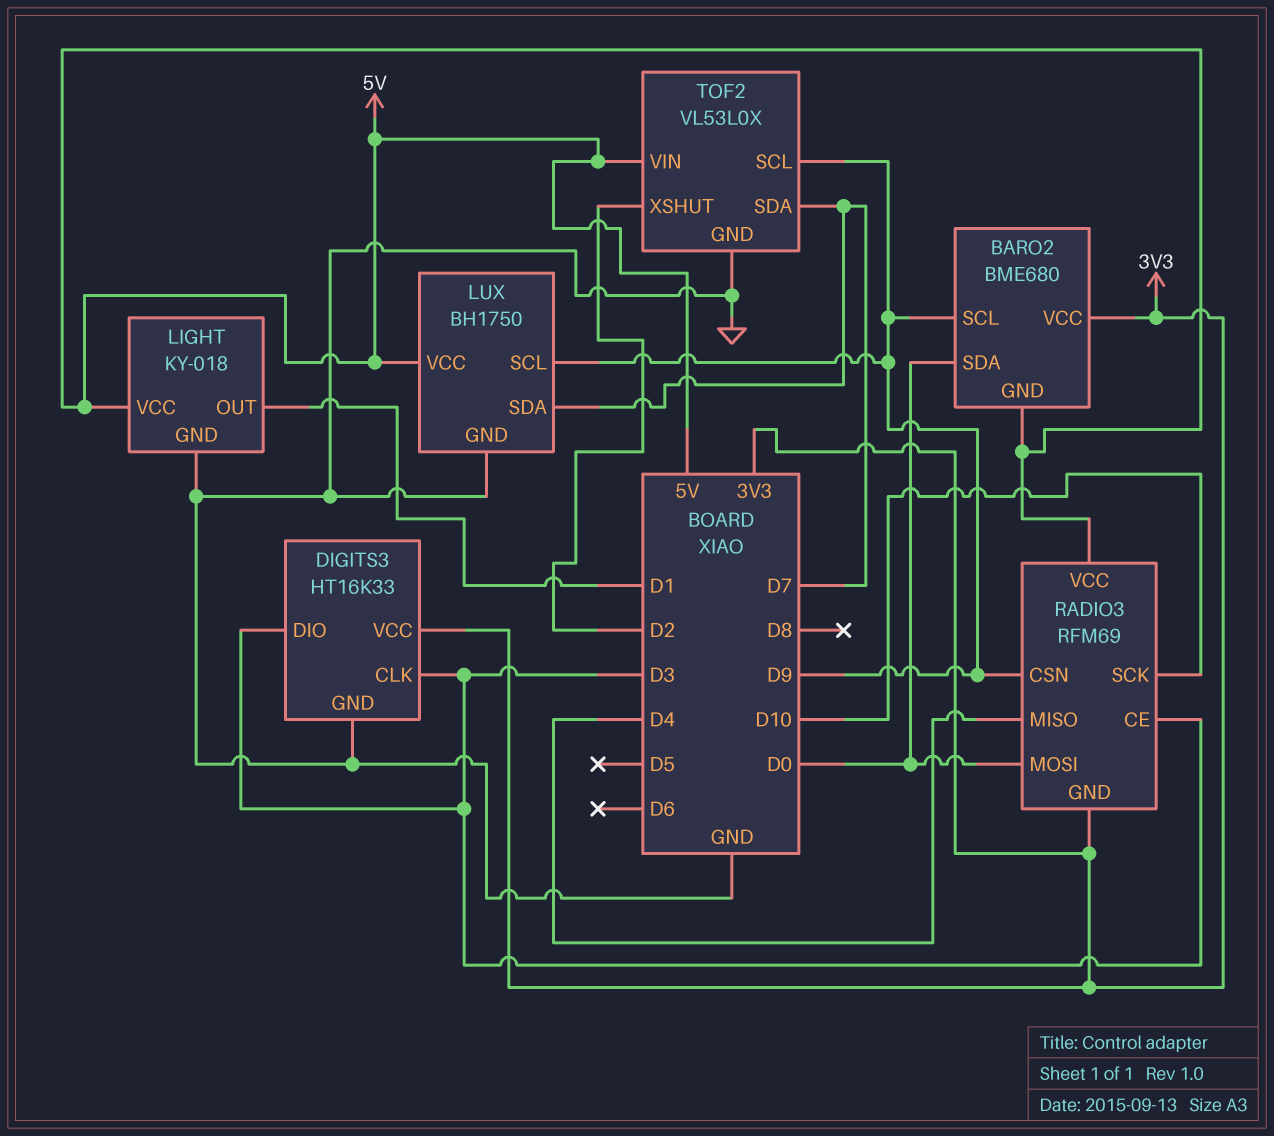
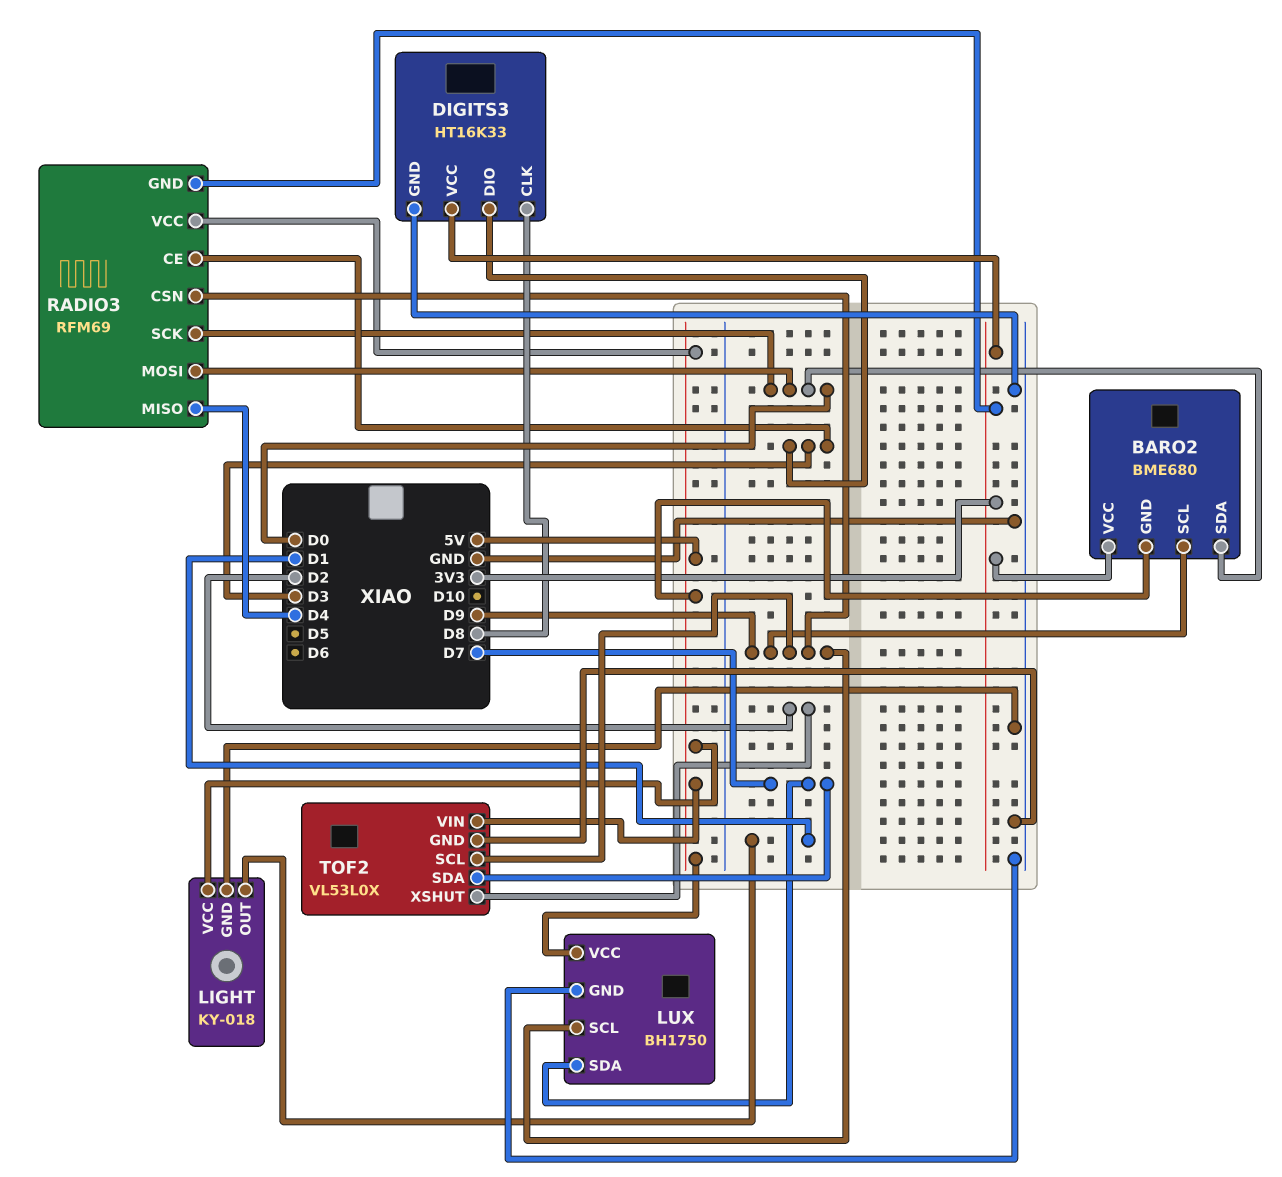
DIGITS3 pin CLK: D3 -> D8
RADIO3 pin SCK: D10 -> D0

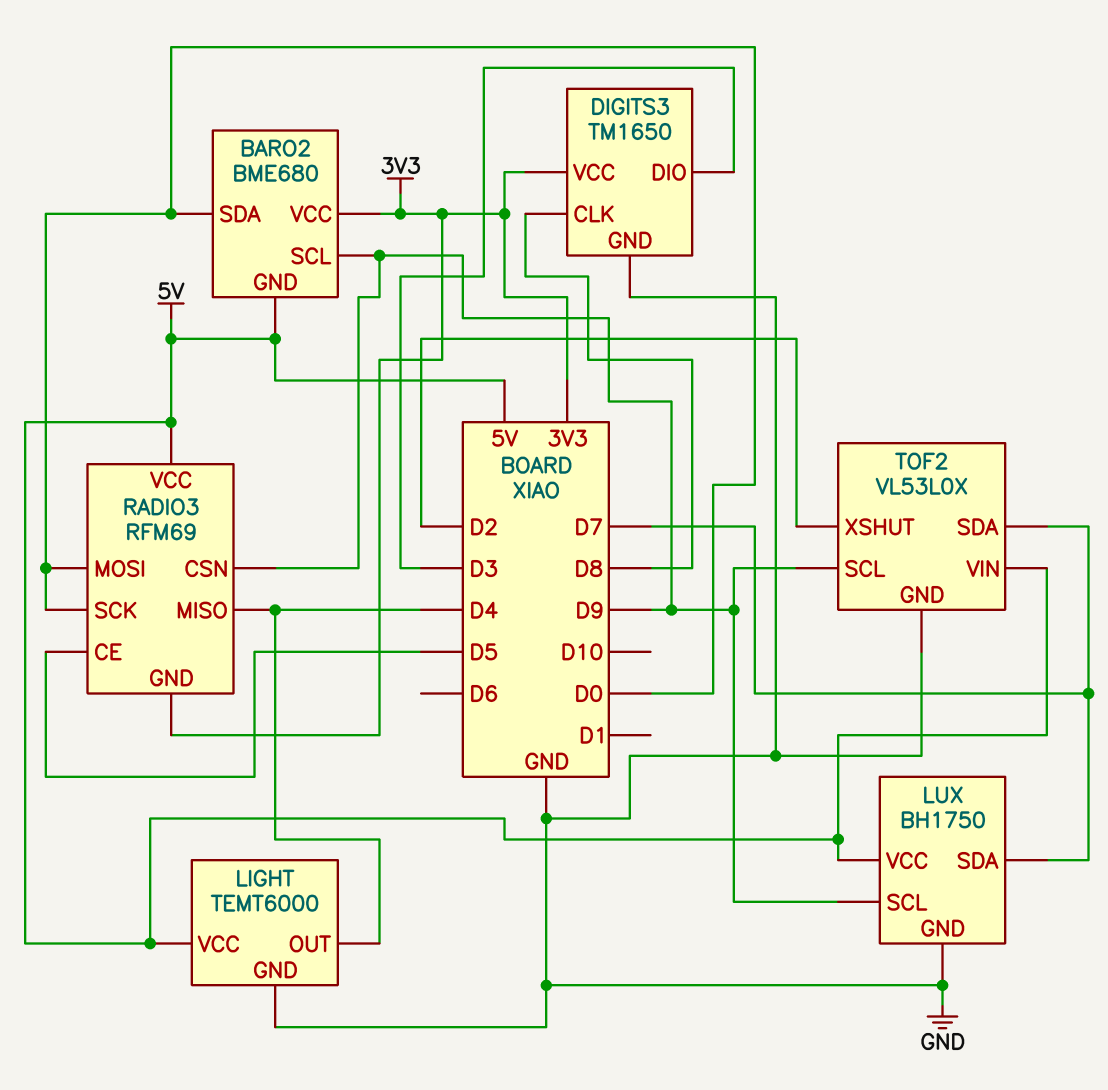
DIGITS3: HT16K33 -> TM1650
LIGHT: KY-018 -> TEMT6000
LIGHT pin OUT: D1 -> D4
RADIO3 pin CE: D3 -> D5

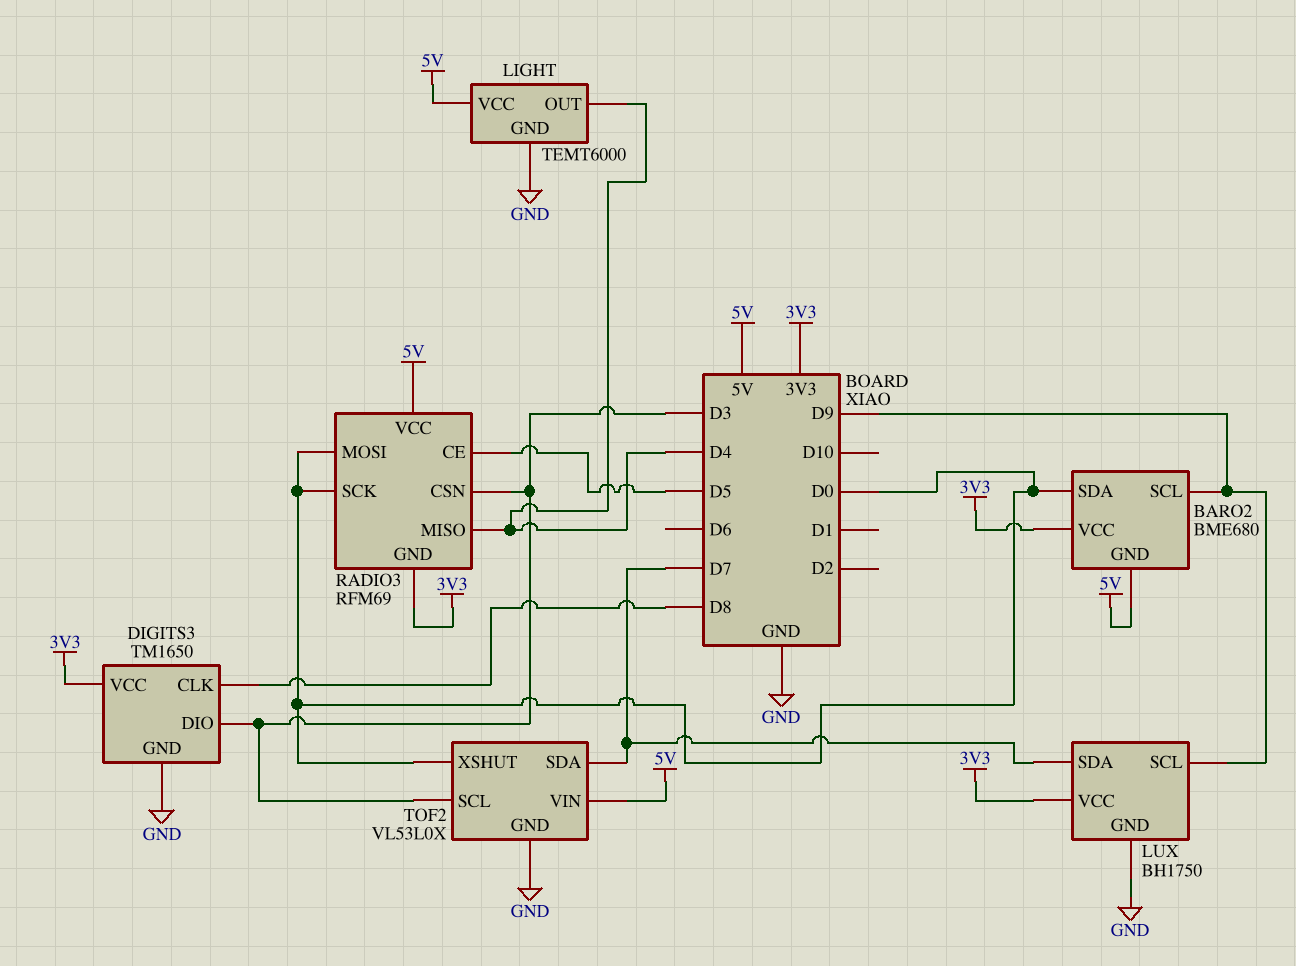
LUX pin VCC: 5V -> 3V3
RADIO3 pin CSN: D9 -> D3
TOF2 pin SCL: D9 -> D3
TOF2 pin XSHUT: D2 -> D0

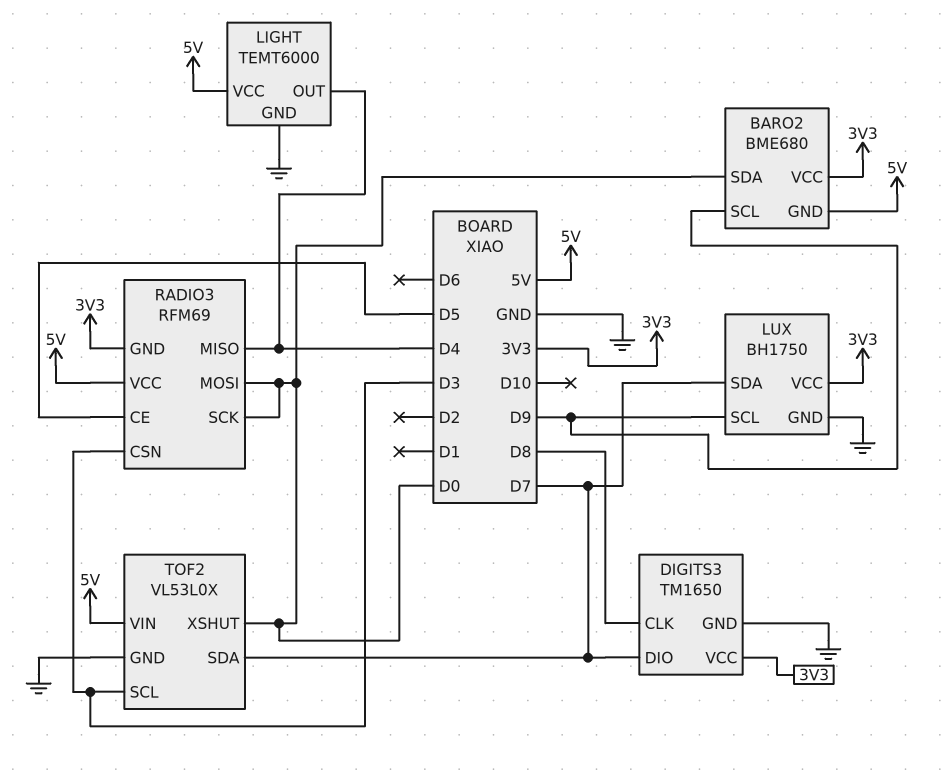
DIGITS3 pin DIO: D3 -> D7

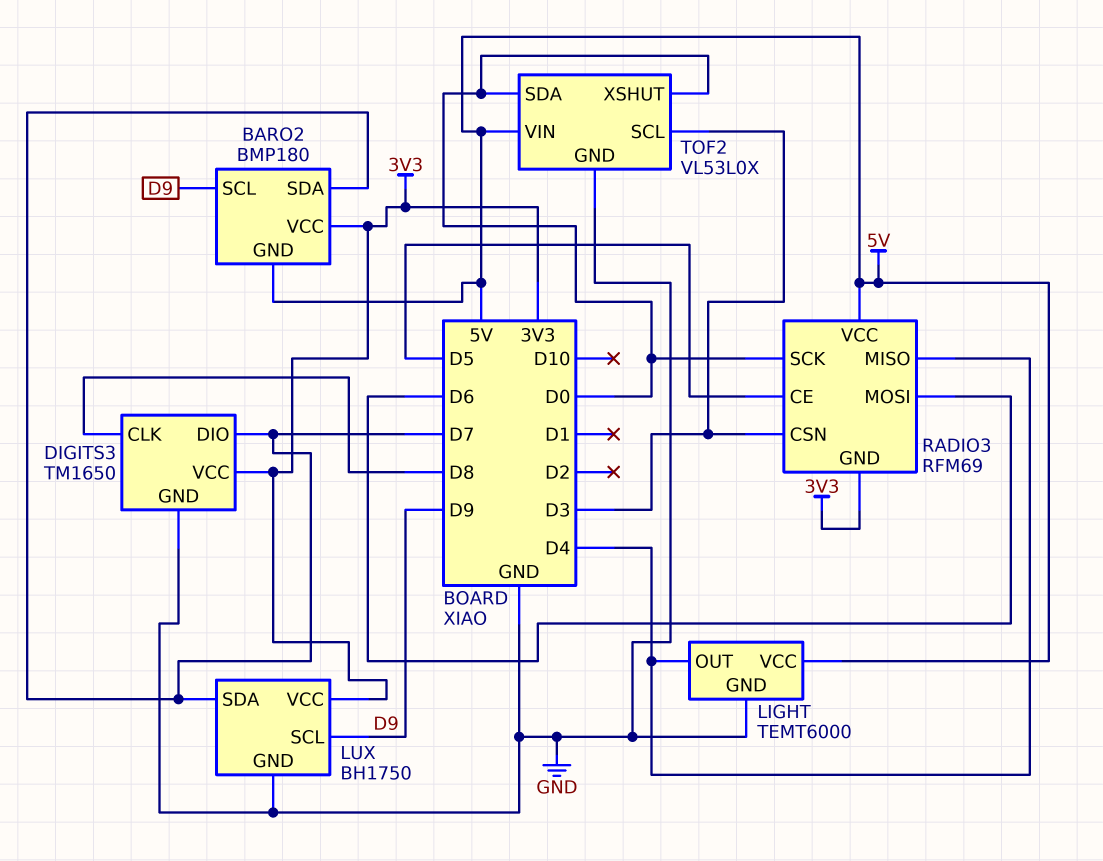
BARO2: BME680 -> BMP180
BARO2 pin SDA: D0 -> D7
RADIO3 pin MOSI: D0 -> D6
TOF2 pin SDA: D7 -> D0

